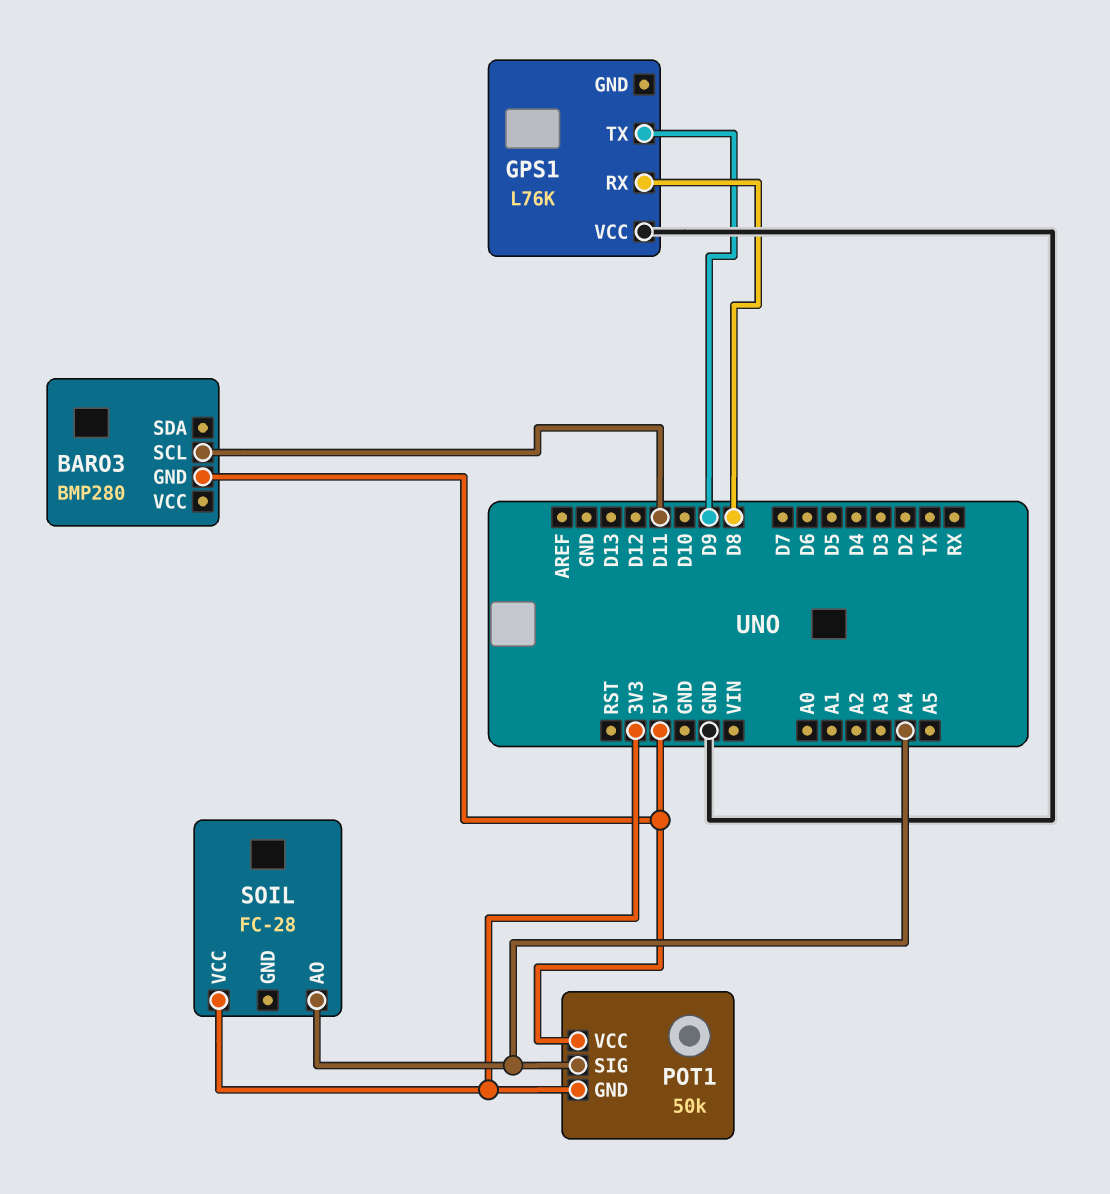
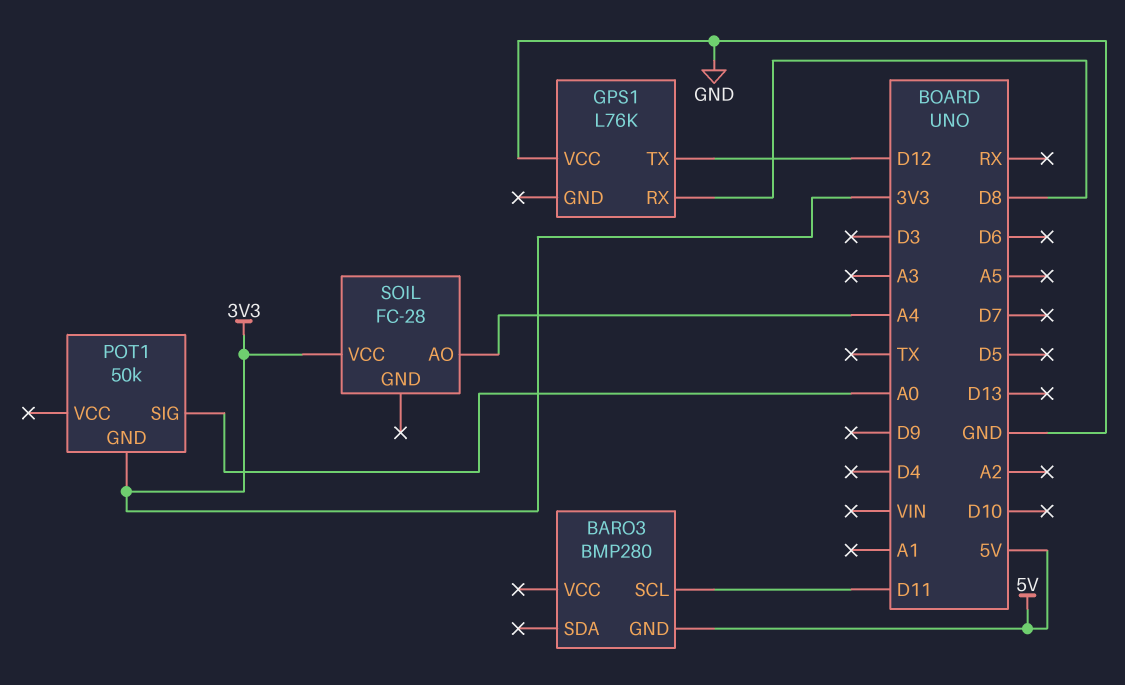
GPS1 pin TX: D9 -> D12
POT1 pin SIG: A4 -> A0
POT1 pin VCC: 5V -> none

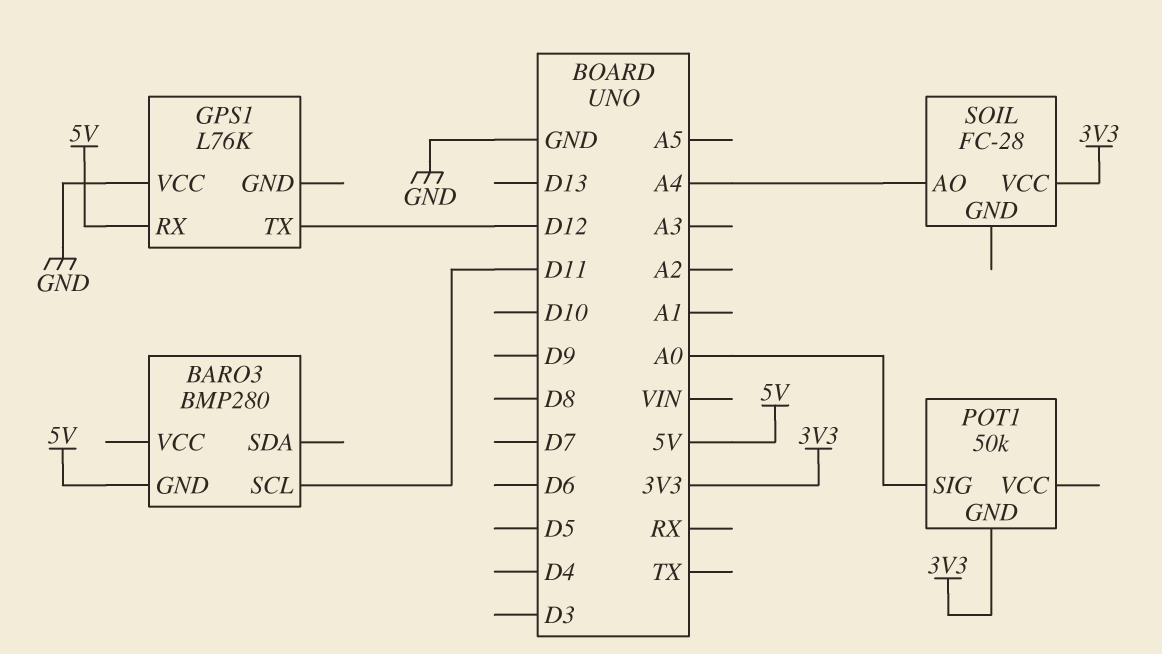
GPS1 pin RX: D8 -> 5V

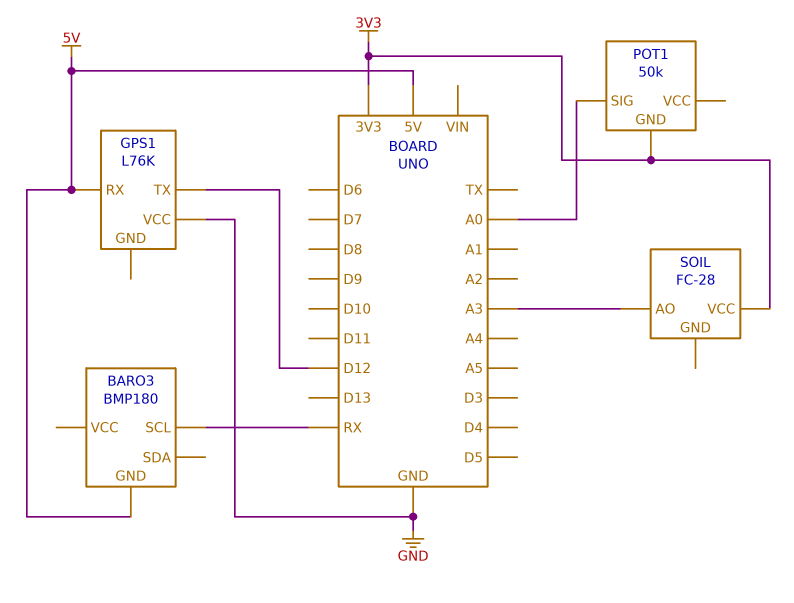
BARO3: BMP280 -> BMP180
BARO3 pin SCL: D11 -> RX
SOIL pin AO: A4 -> A3

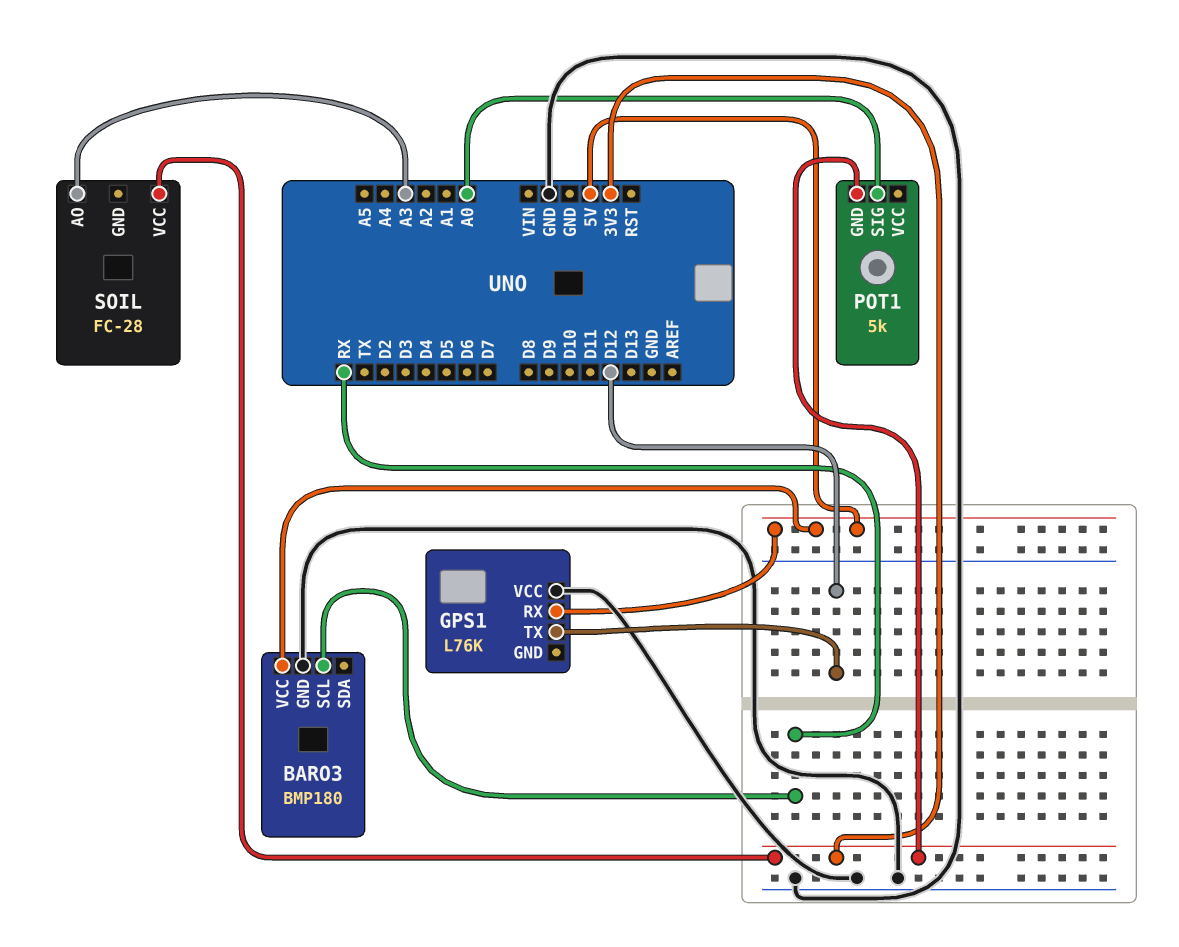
BARO3 pin GND: 5V -> GND
BARO3 pin VCC: none -> 5V
POT1: 50k -> 5k

